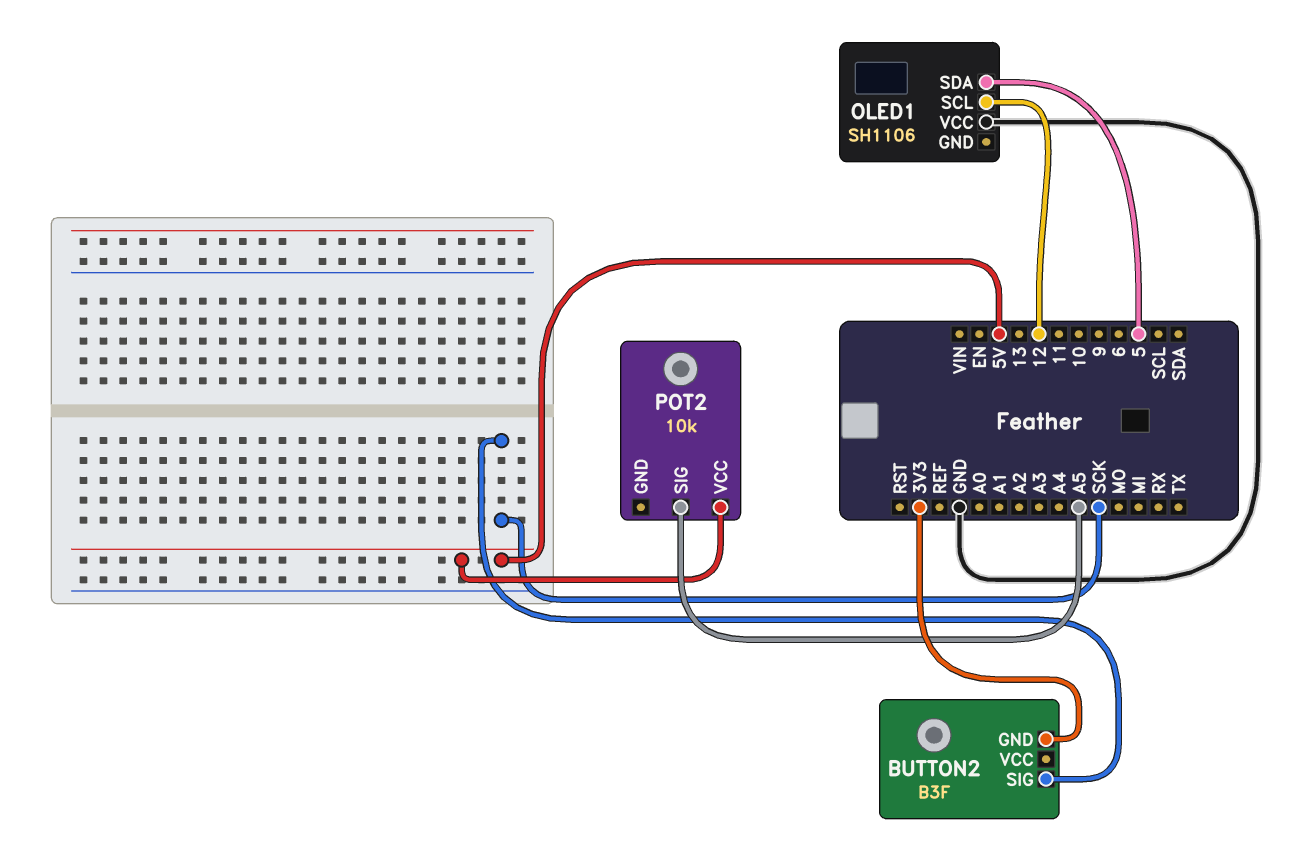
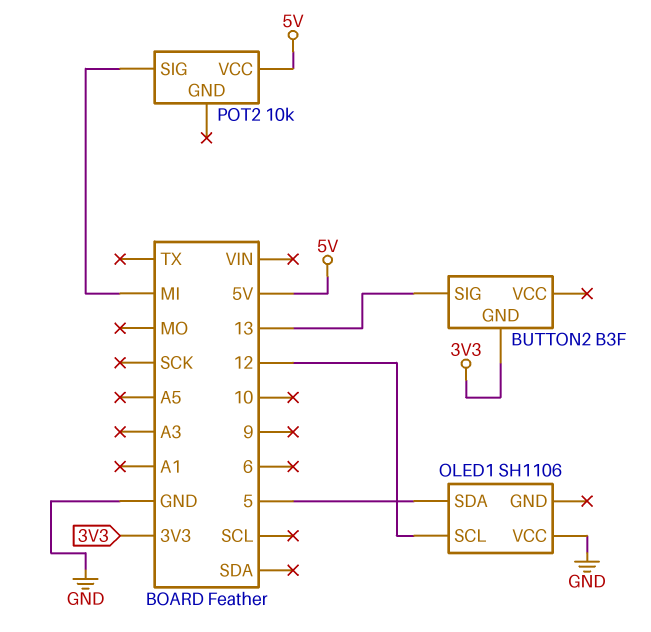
BUTTON2 pin SIG: SCK -> 13
POT2 pin SIG: A5 -> MI

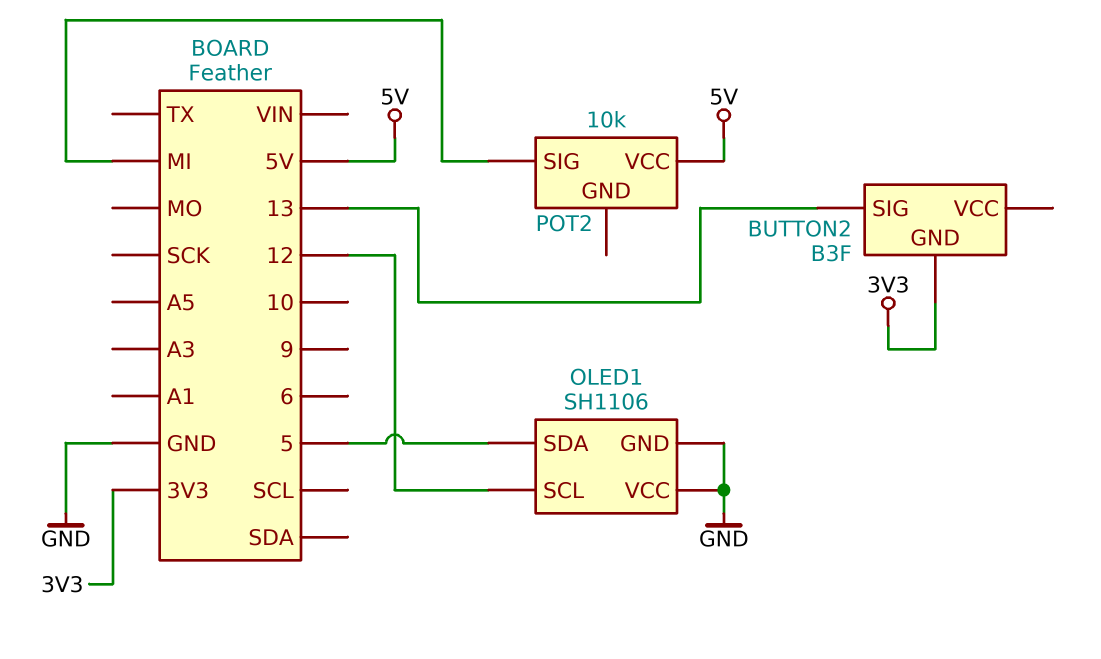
OLED1 pin GND: none -> GND

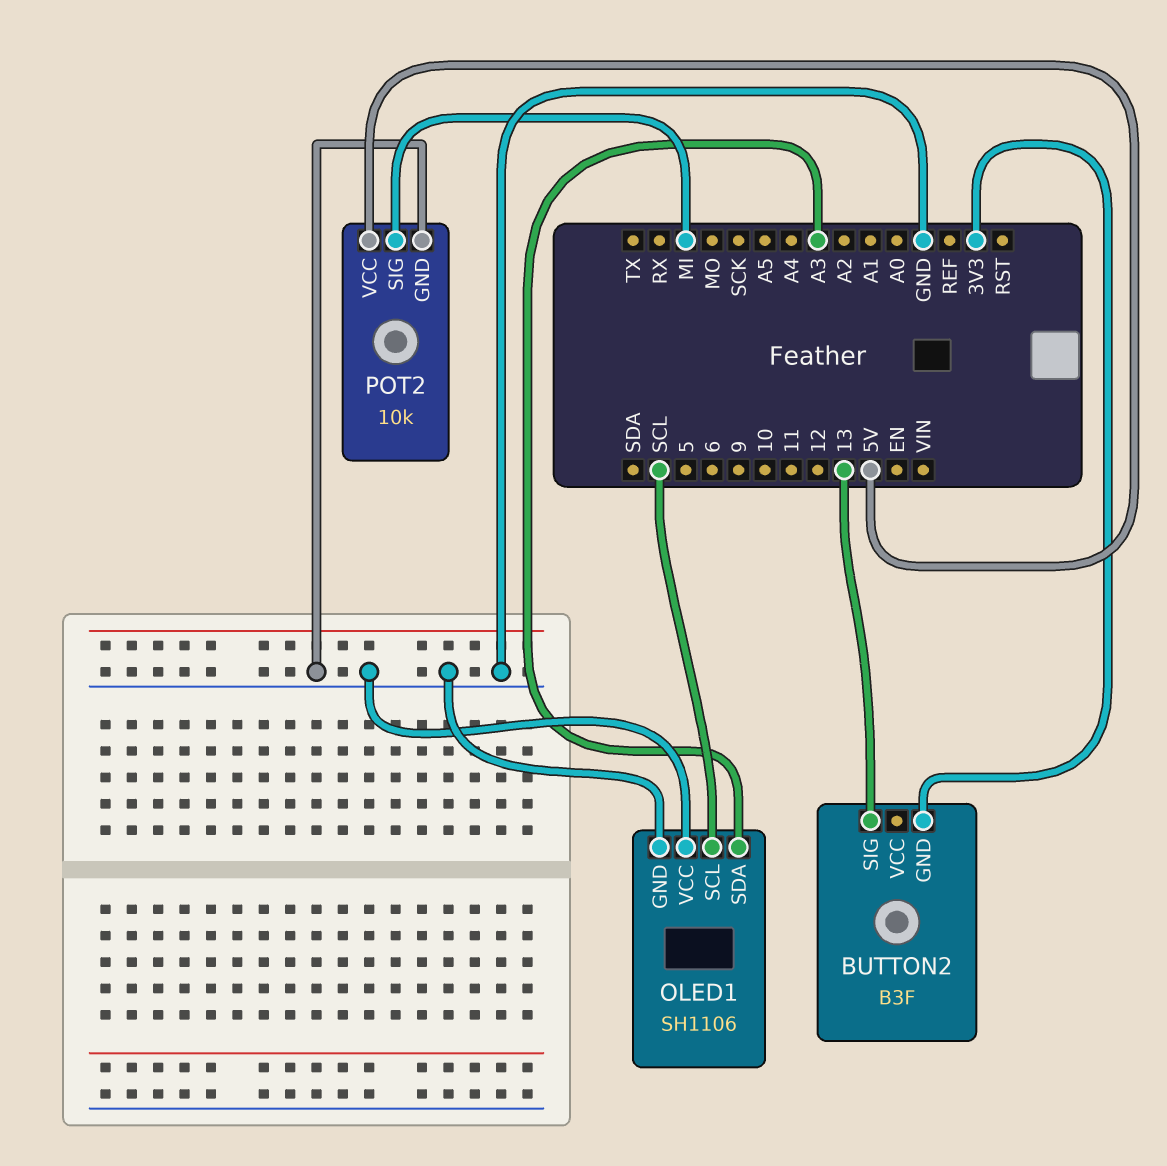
OLED1 pin SCL: 12 -> SCL
OLED1 pin SDA: 5 -> A3
POT2 pin GND: none -> GND

